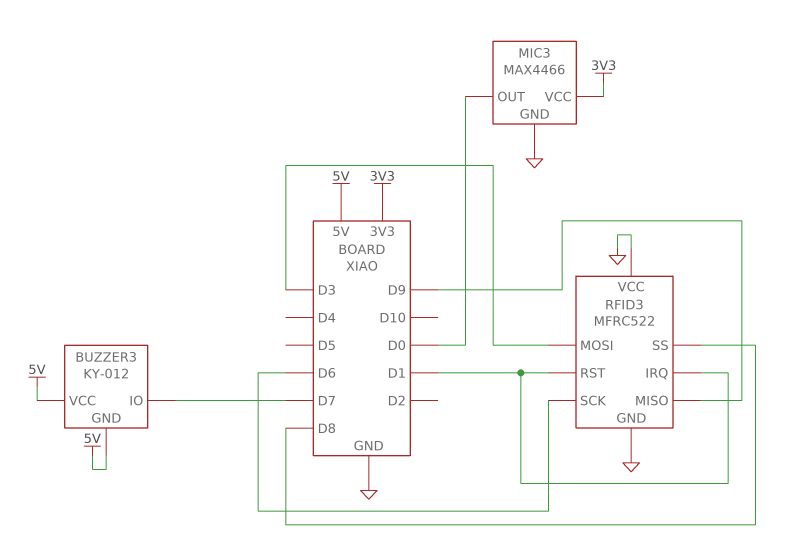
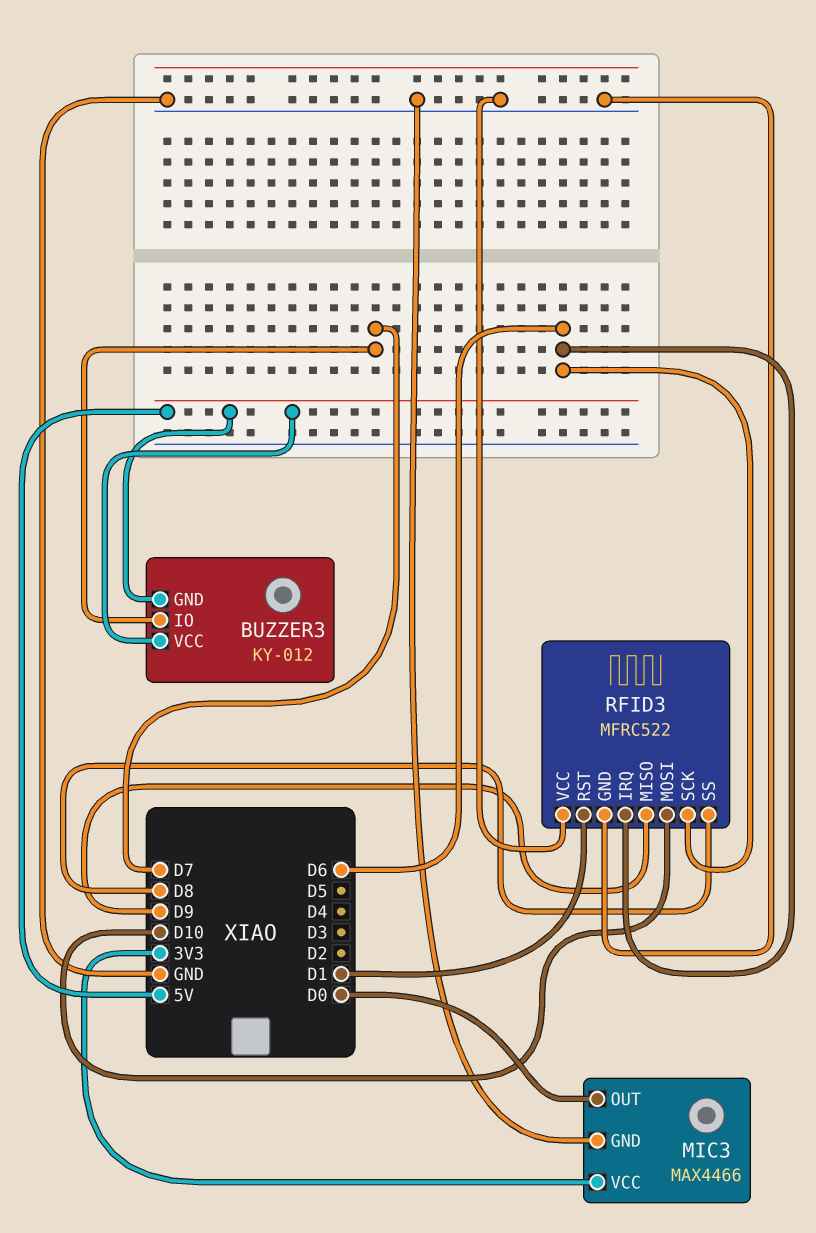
RFID3 pin IRQ: D1 -> D6
RFID3 pin MOSI: D3 -> D10

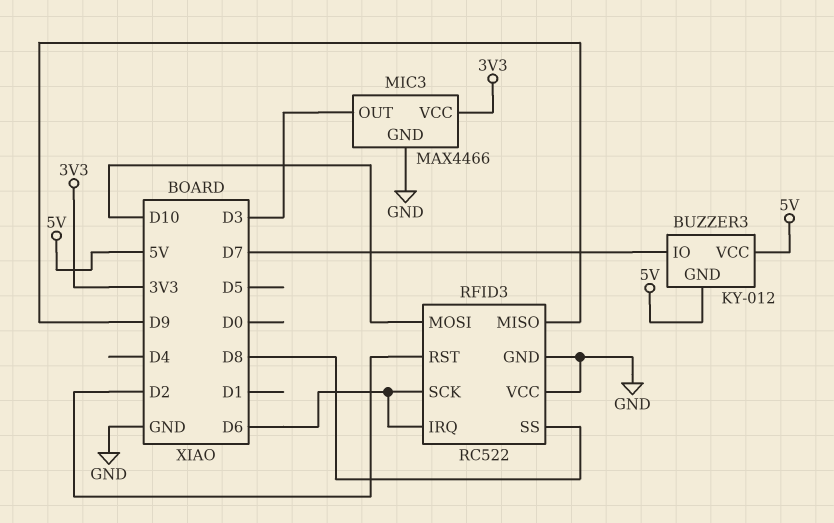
MIC3 pin OUT: D0 -> D3
RFID3: MFRC522 -> RC522
RFID3 pin RST: D1 -> D2

